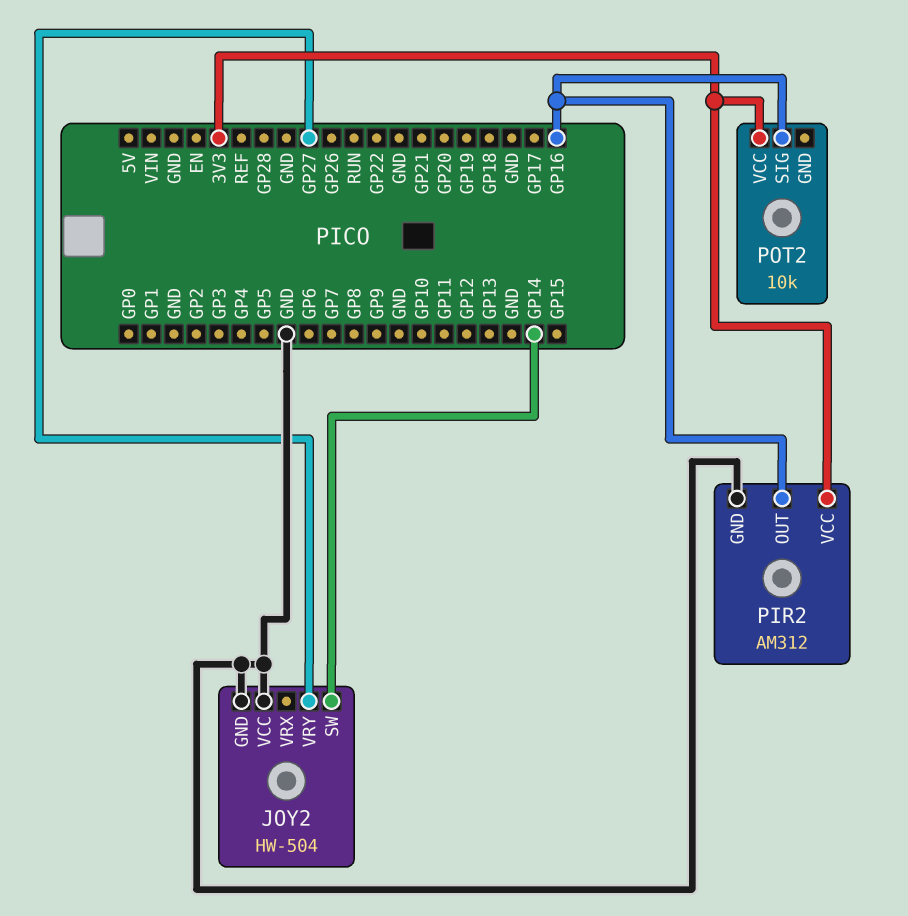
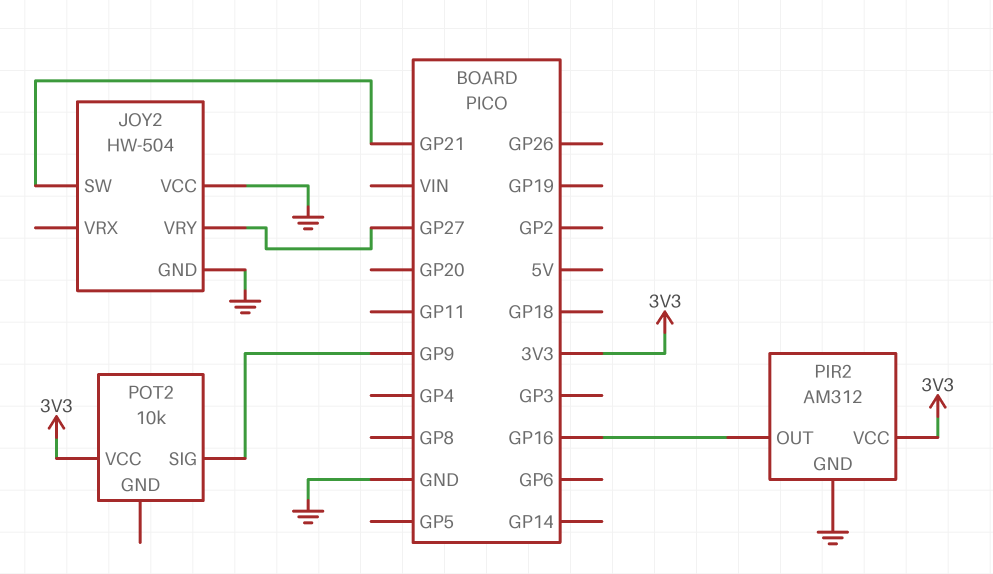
JOY2 pin SW: GP14 -> GP21
POT2 pin SIG: GP16 -> GP9

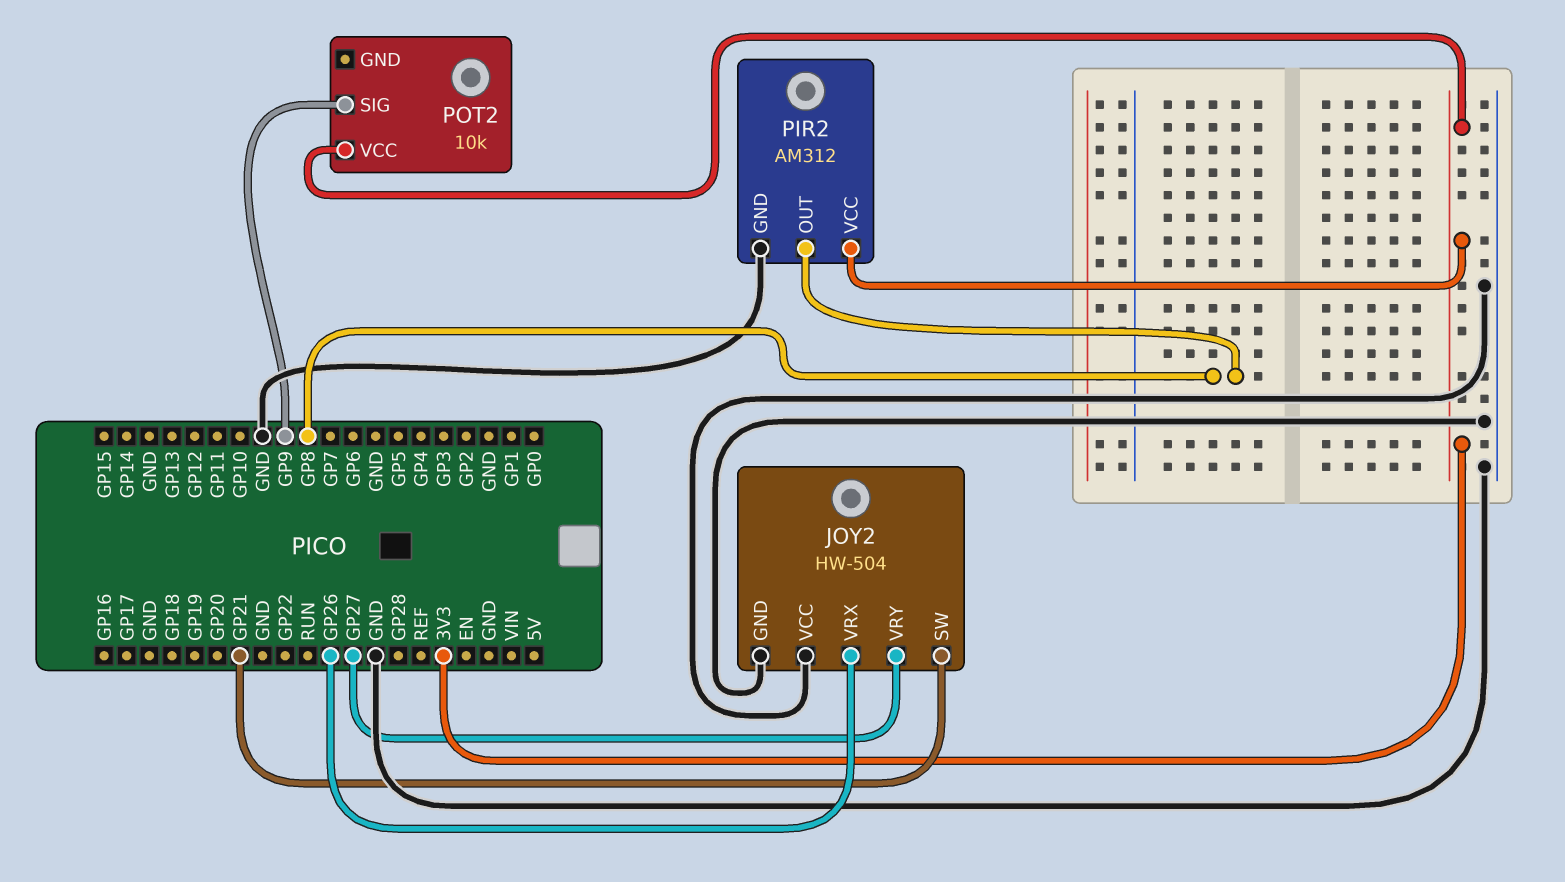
JOY2 pin VRX: none -> GP26
PIR2 pin OUT: GP16 -> GP8

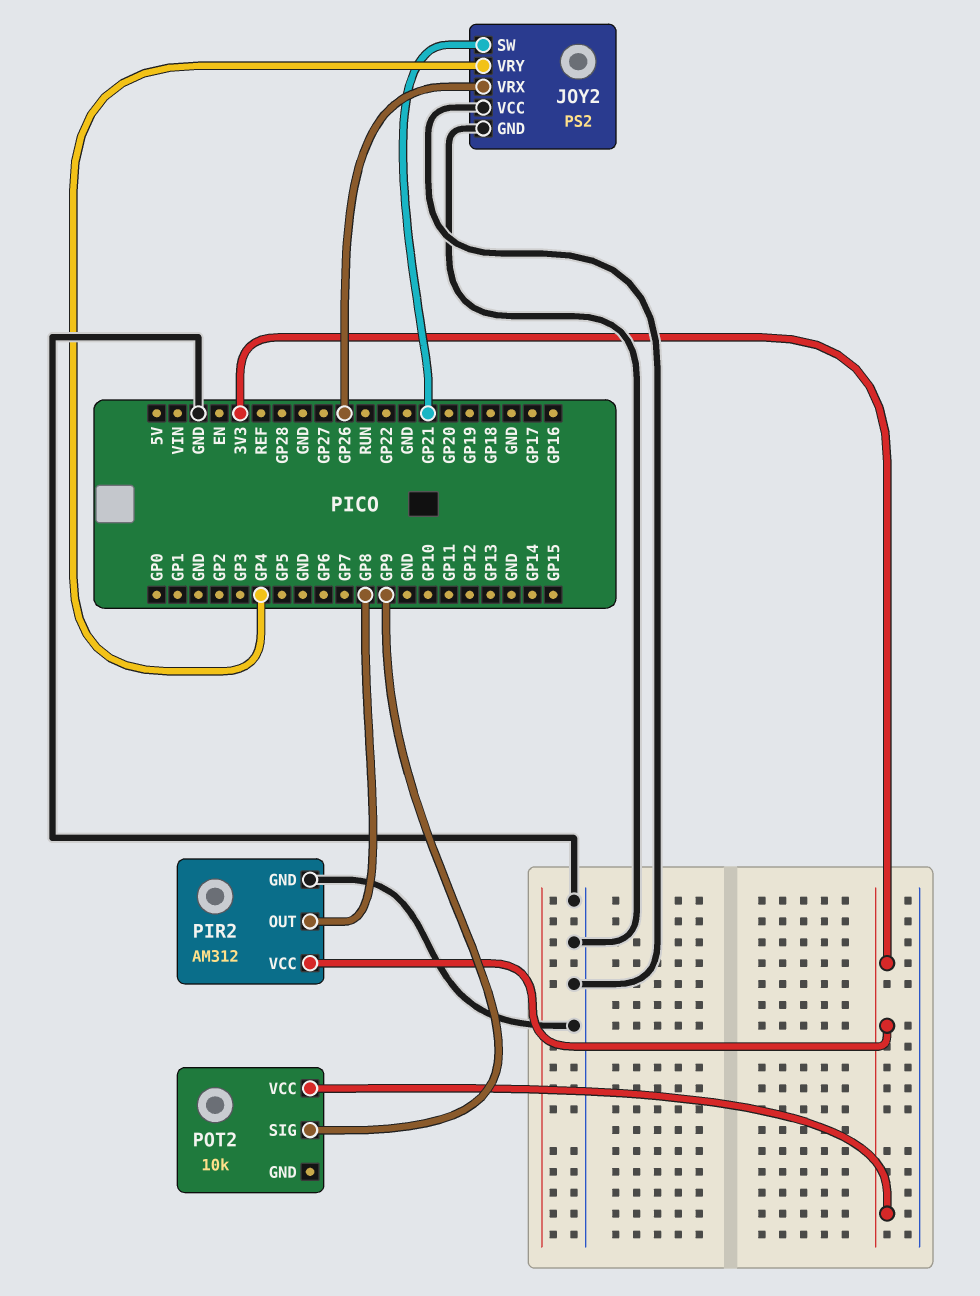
JOY2: HW-504 -> PS2
JOY2 pin VRY: GP27 -> GP4

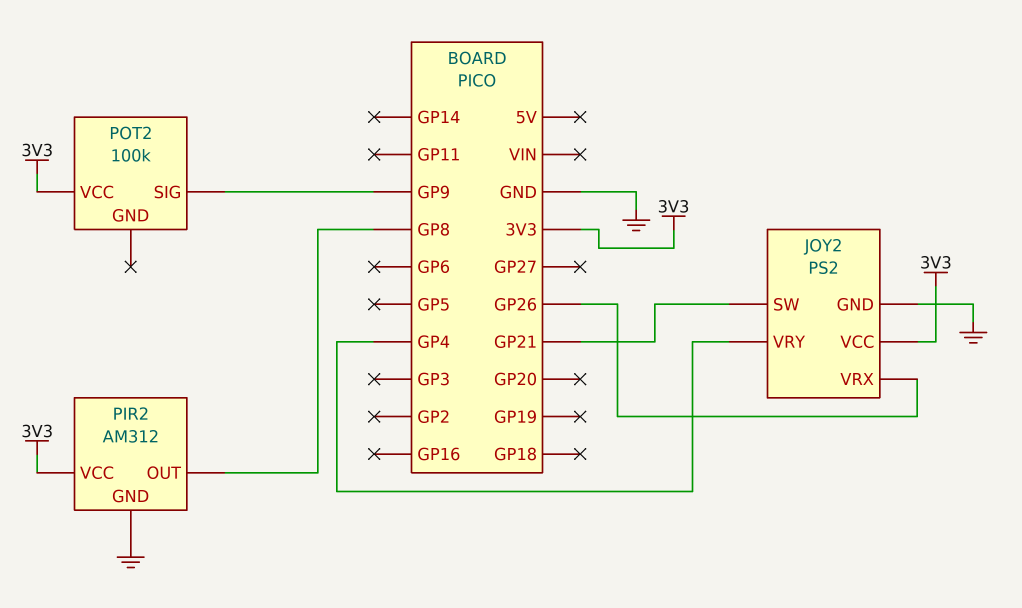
JOY2 pin VCC: GND -> 3V3
POT2: 10k -> 100k

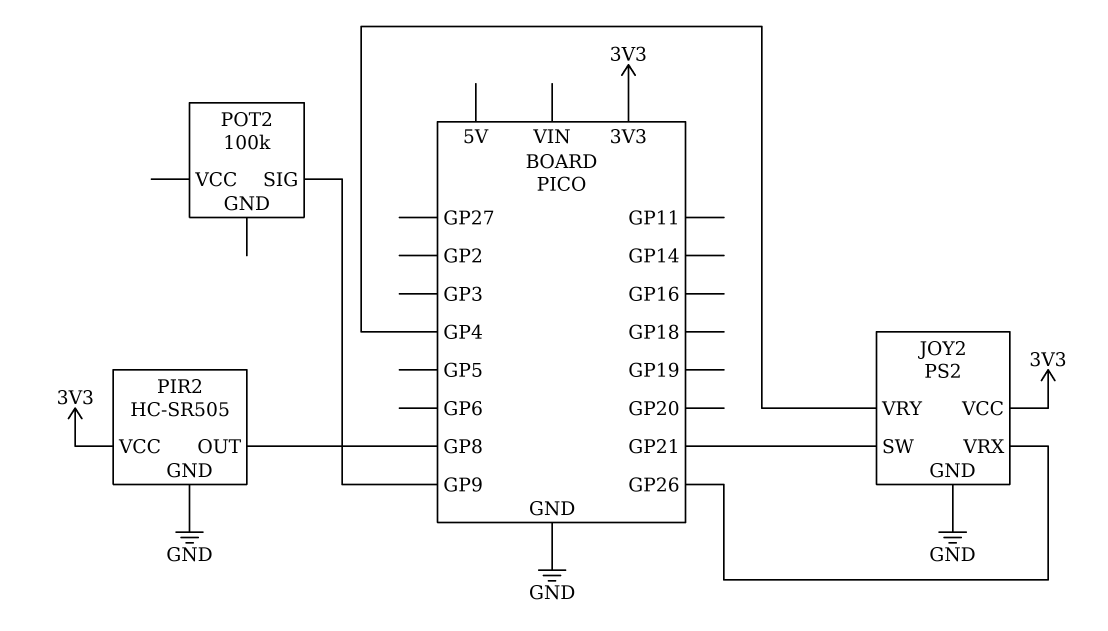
PIR2: AM312 -> HC-SR505
POT2 pin VCC: 3V3 -> none

